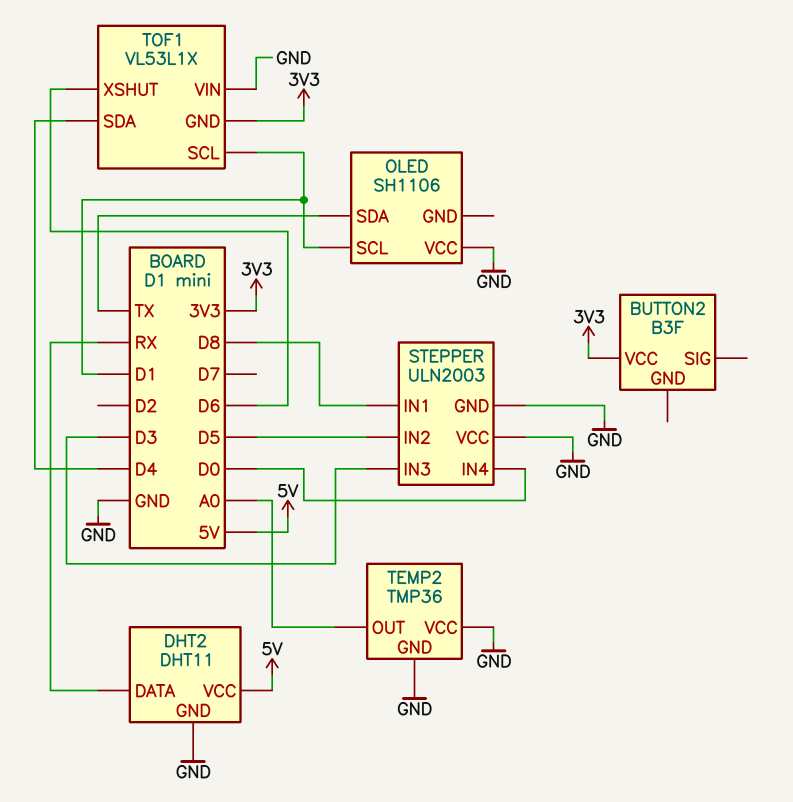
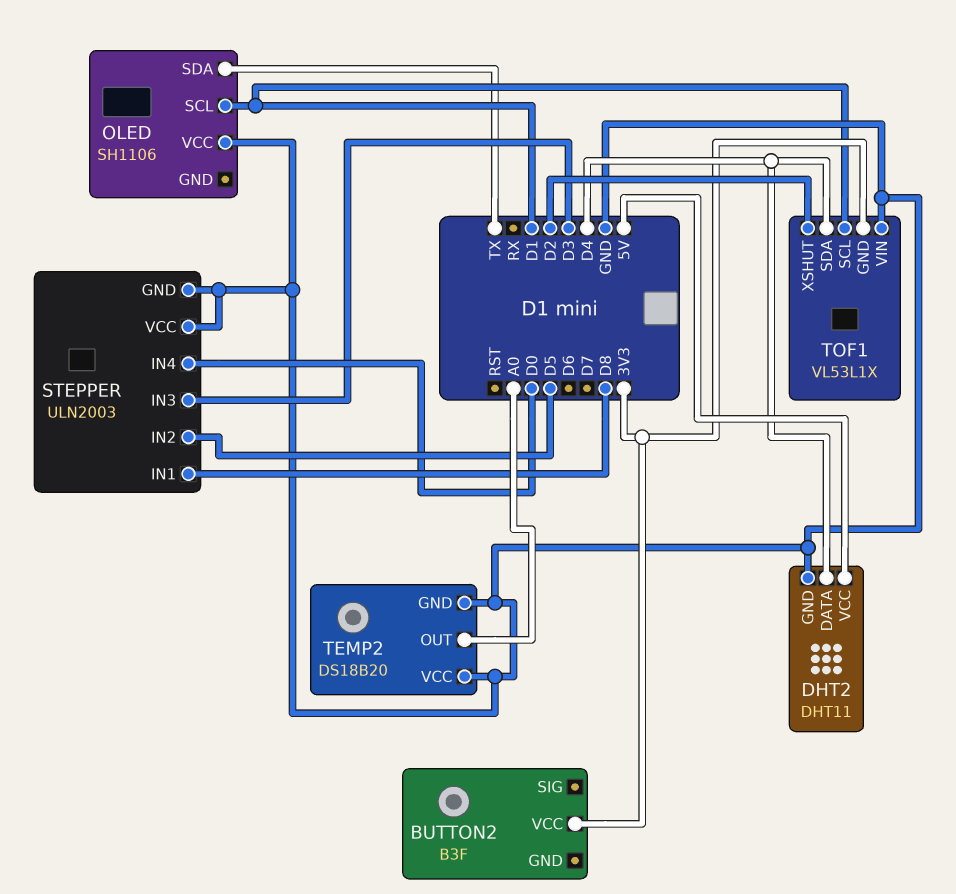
DHT2 pin DATA: RX -> D4
TEMP2: TMP36 -> DS18B20
TOF1 pin XSHUT: D6 -> D2

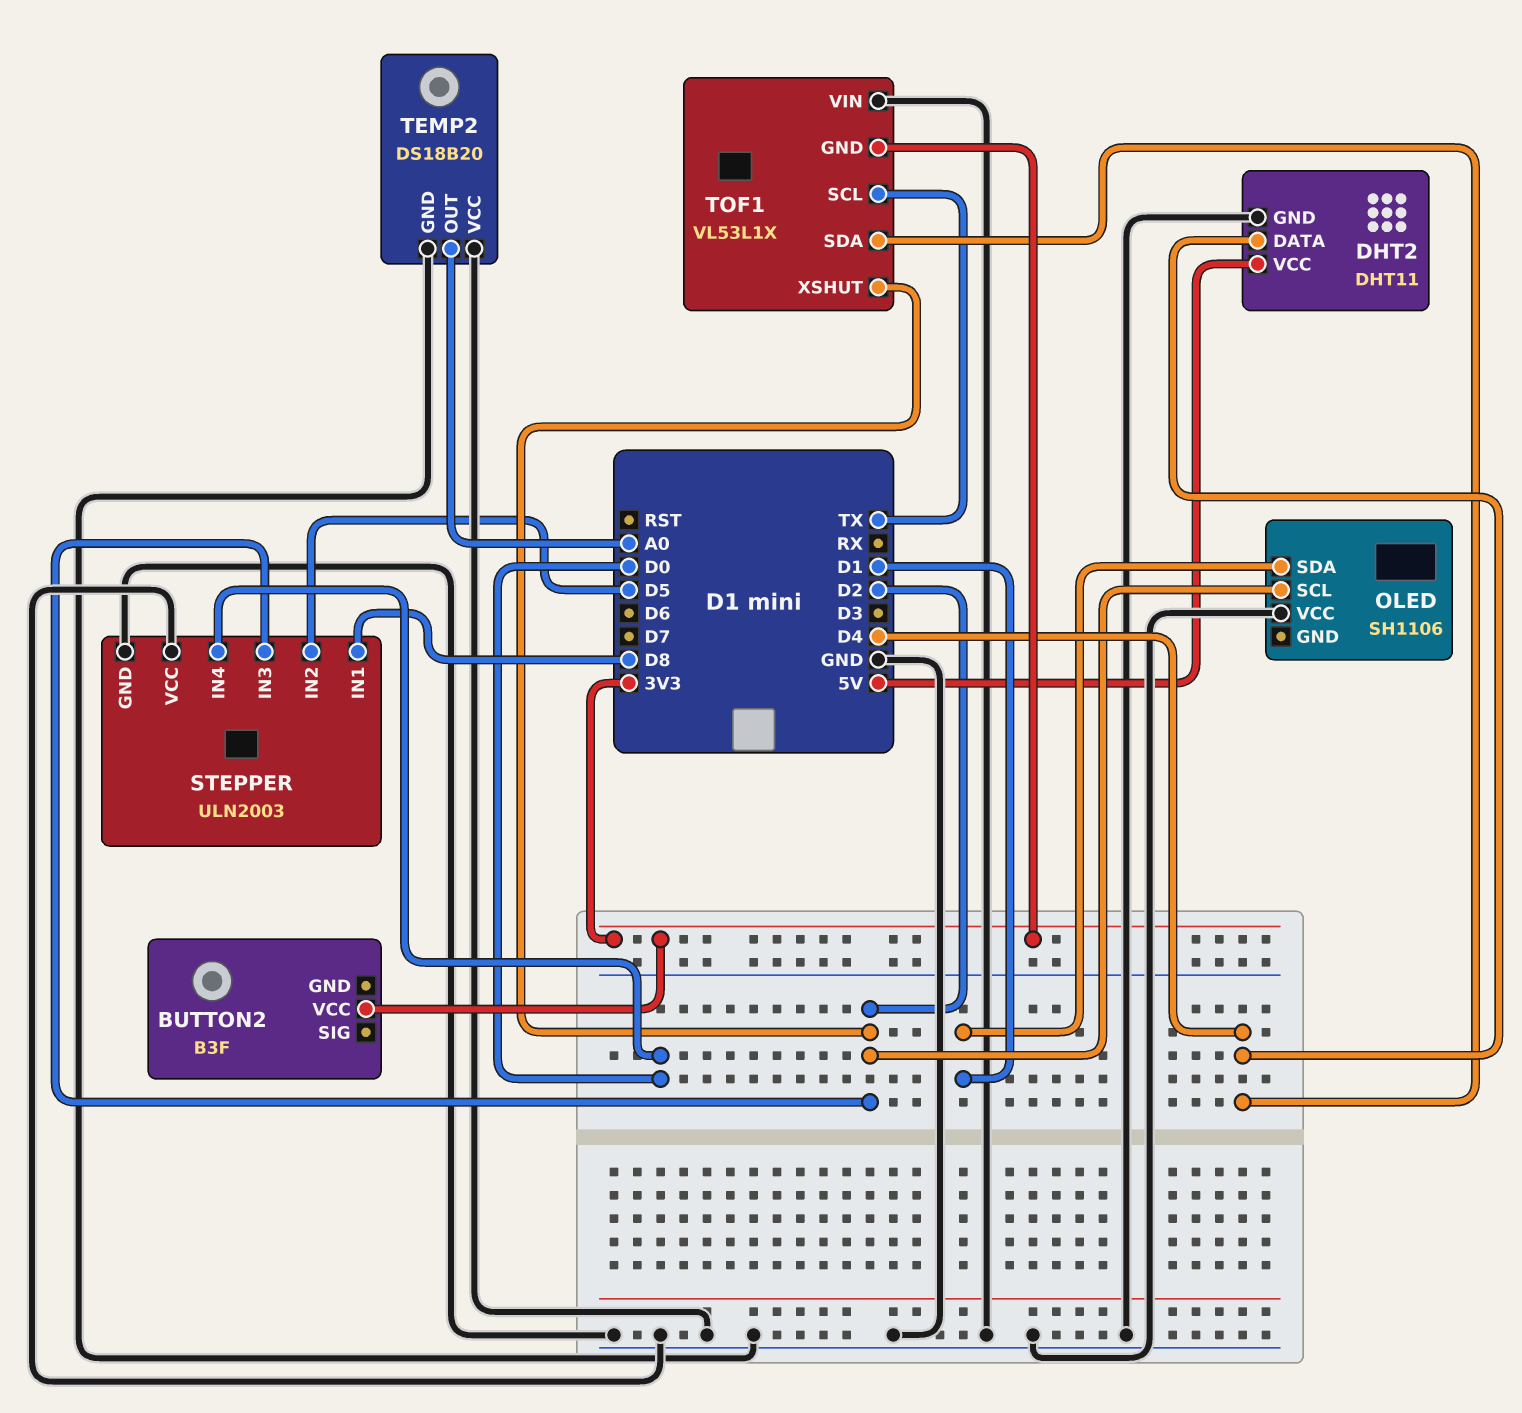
OLED pin SCL: D1 -> D2
OLED pin SDA: TX -> D1
STEPPER pin IN3: D3 -> D2
TOF1 pin SCL: D1 -> TX

